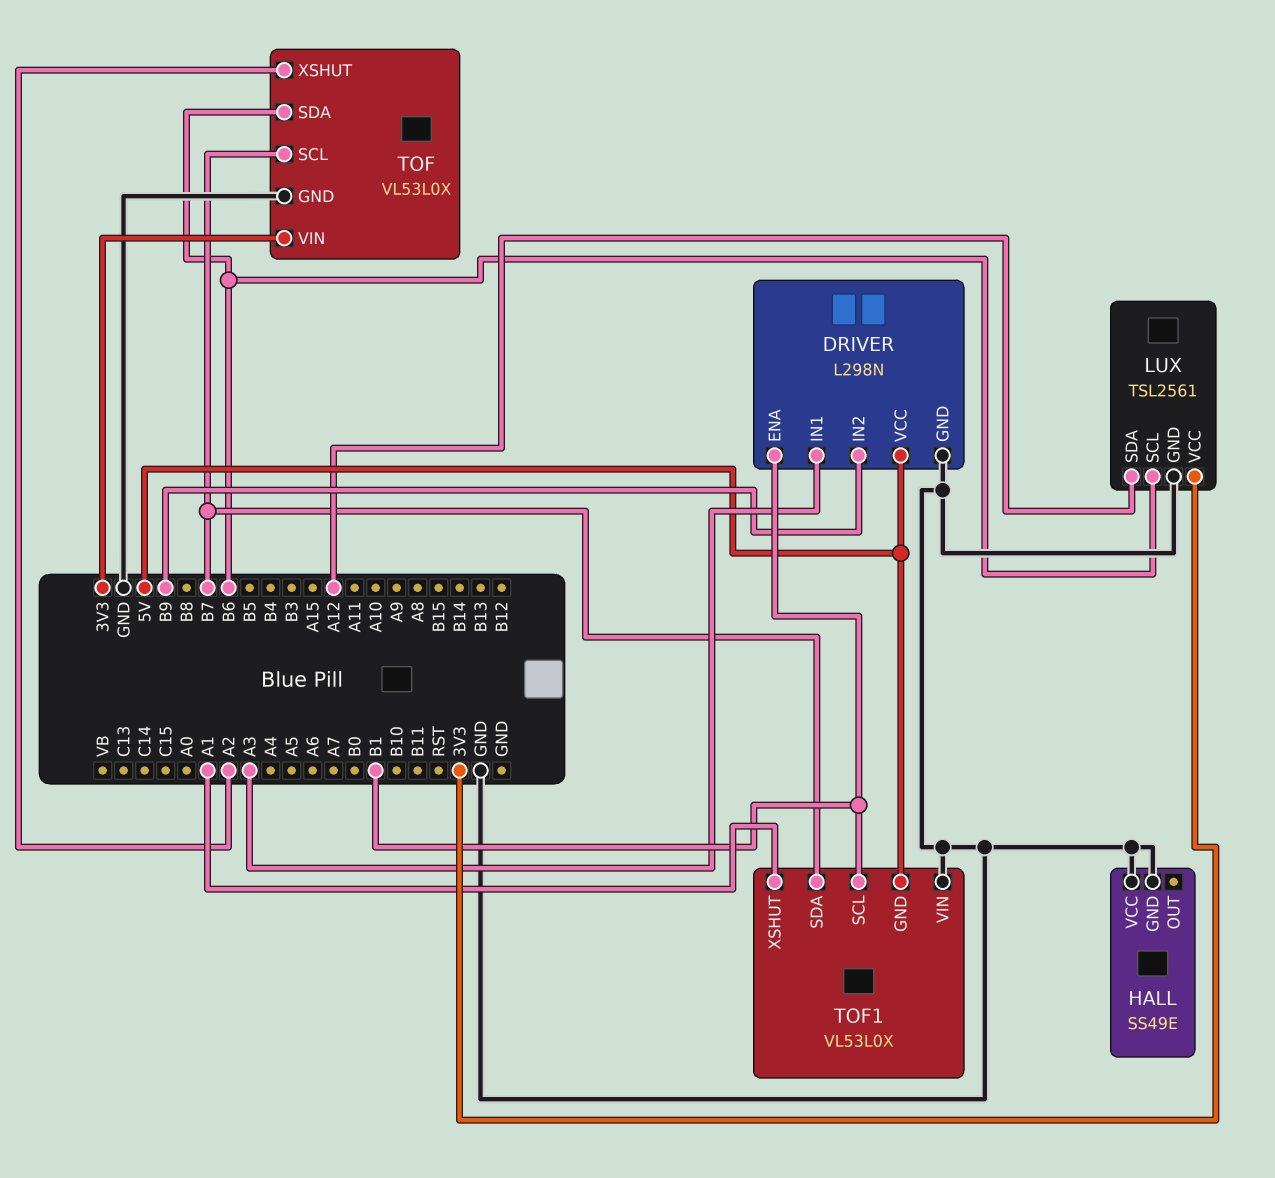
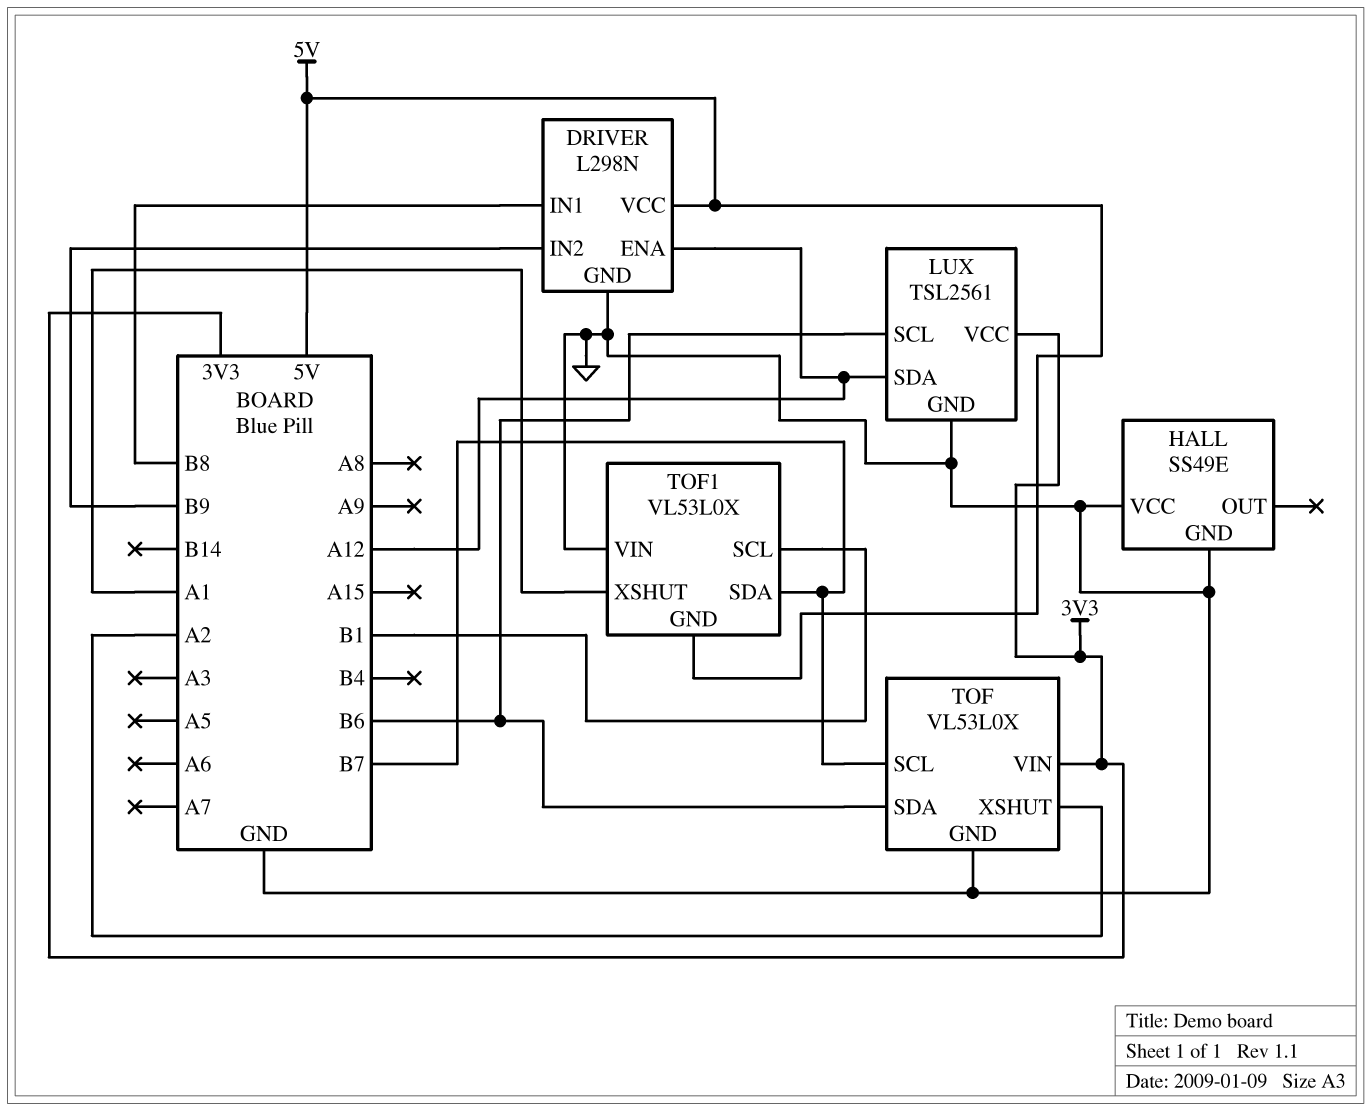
DRIVER pin ENA: B1 -> A12
DRIVER pin IN1: A3 -> B8

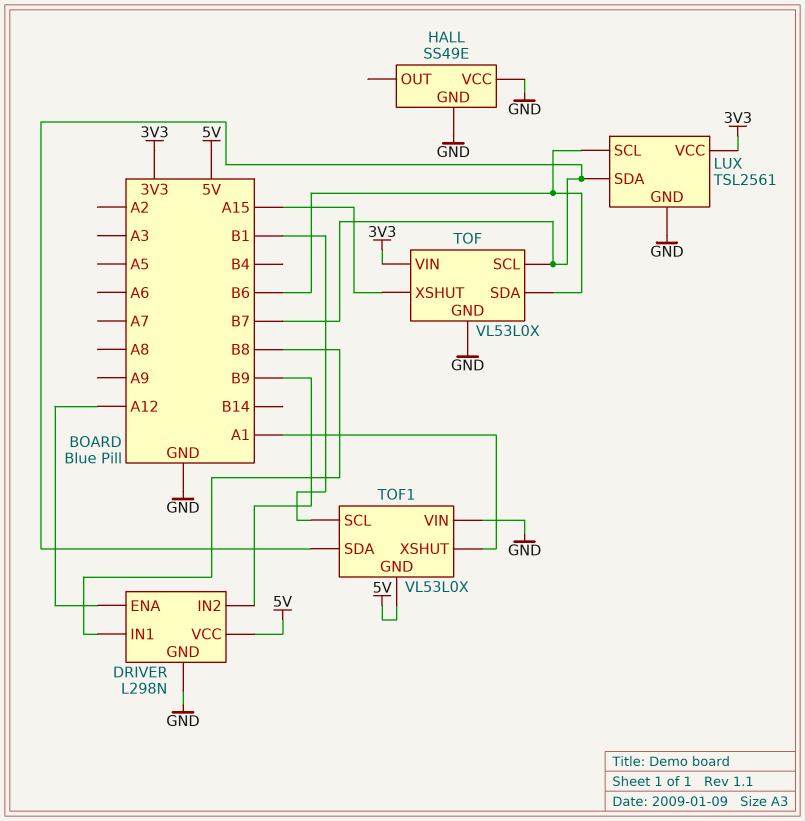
LUX pin SDA: A12 -> B7
TOF pin XSHUT: A2 -> A15

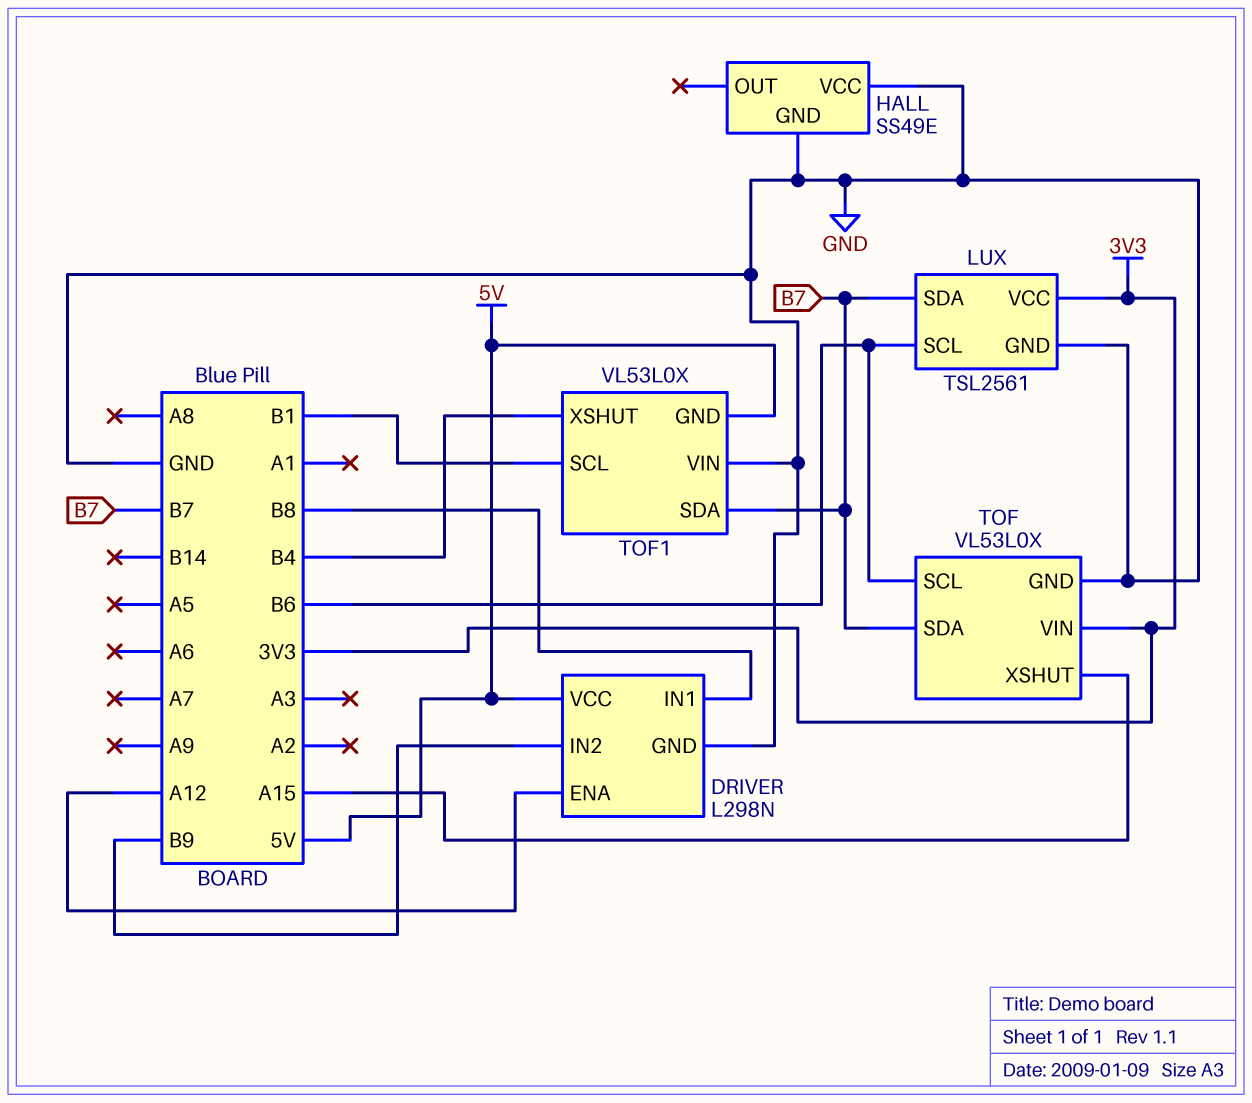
TOF pin SCL: B7 -> B6
TOF pin SDA: B6 -> B7
TOF1 pin XSHUT: A1 -> B4

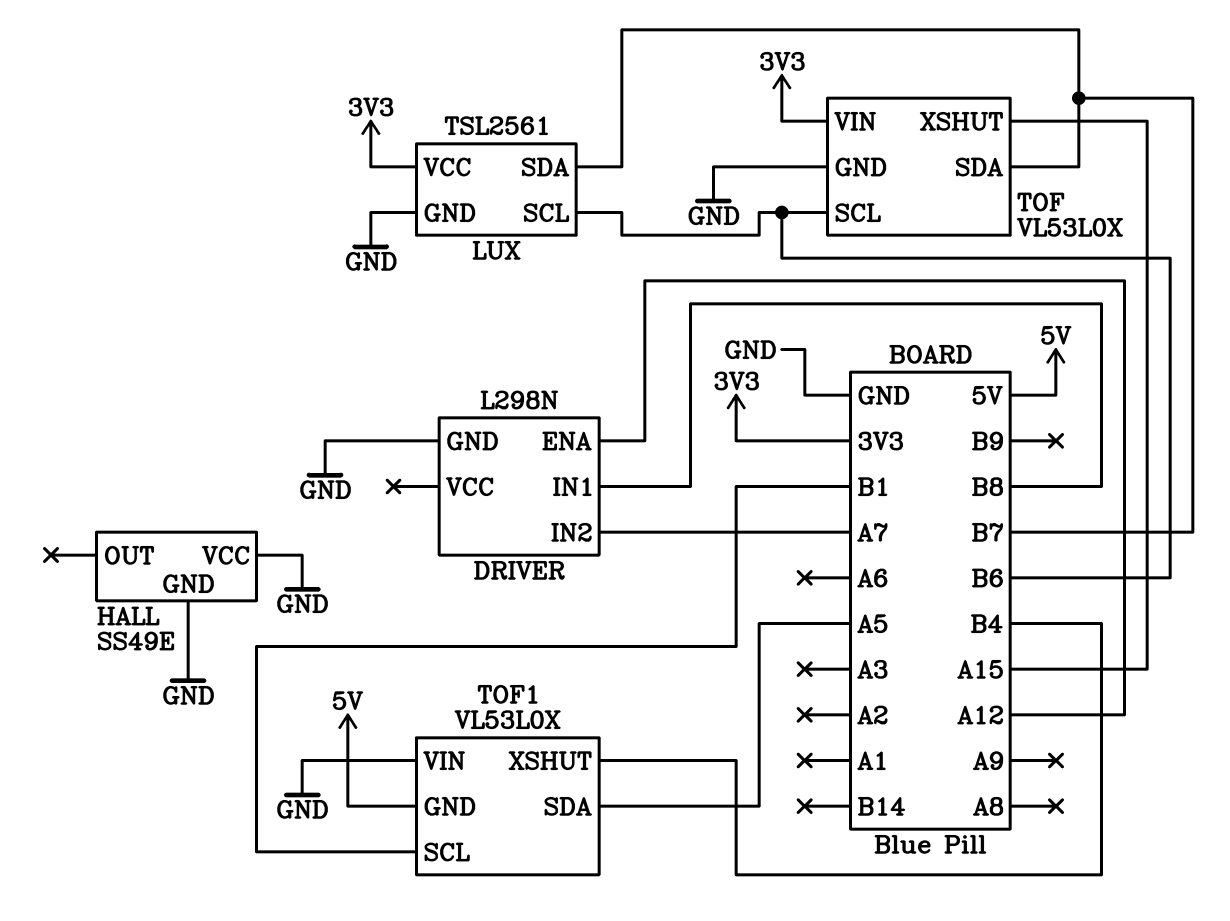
DRIVER pin IN2: B9 -> A7
DRIVER pin VCC: 5V -> none
TOF1 pin SDA: B7 -> A5

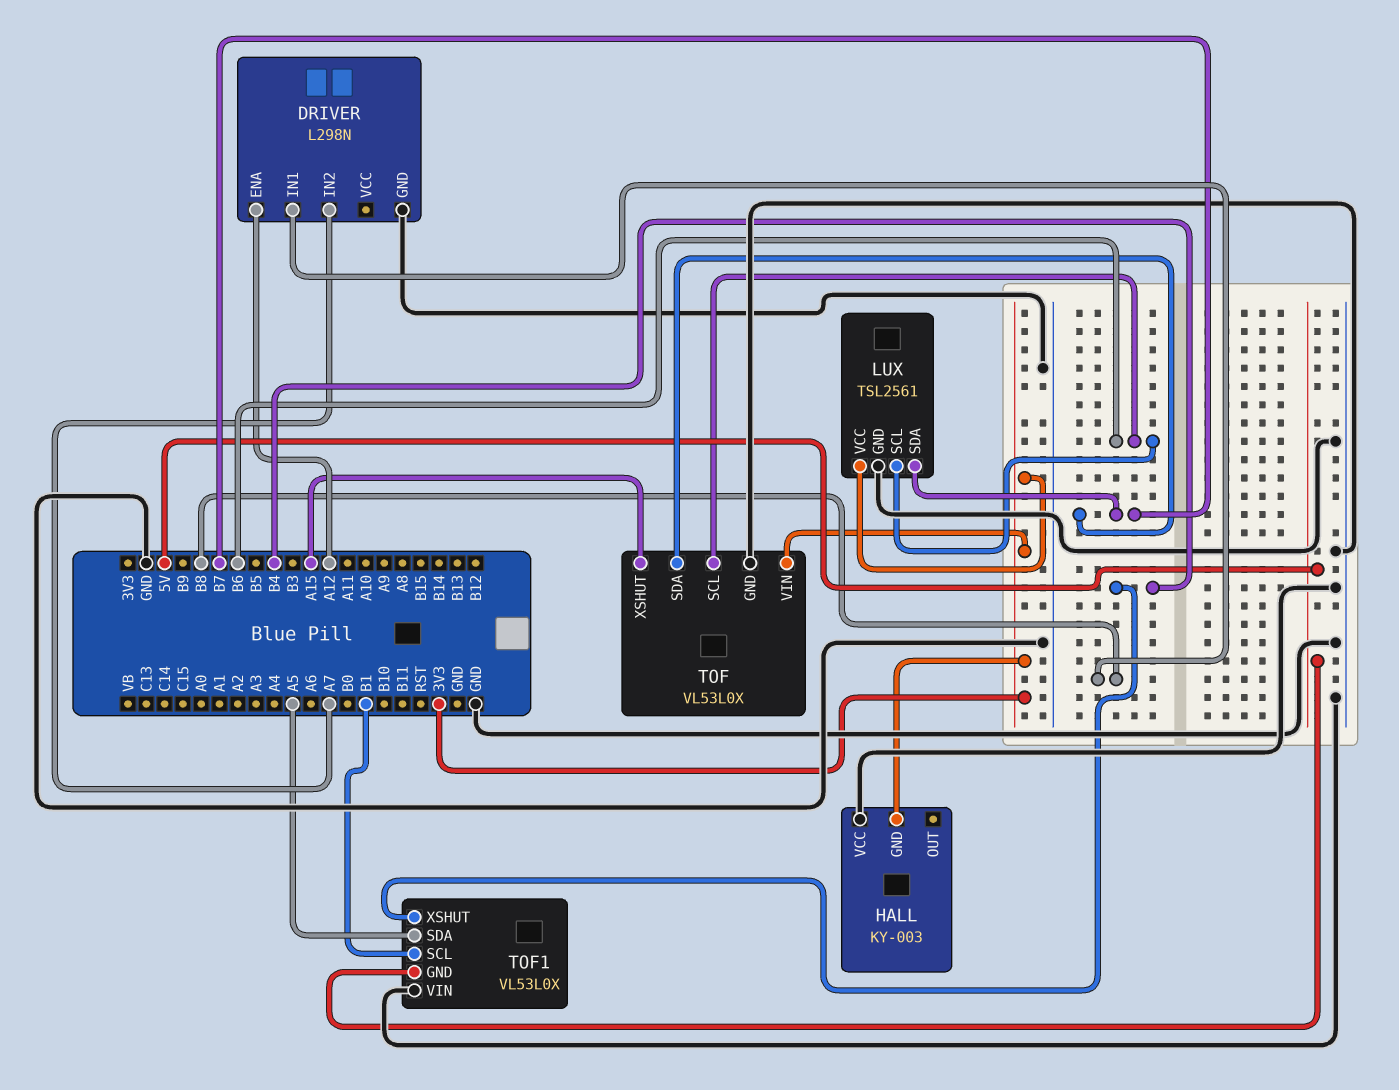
HALL: SS49E -> KY-003
HALL pin GND: GND -> 3V3

